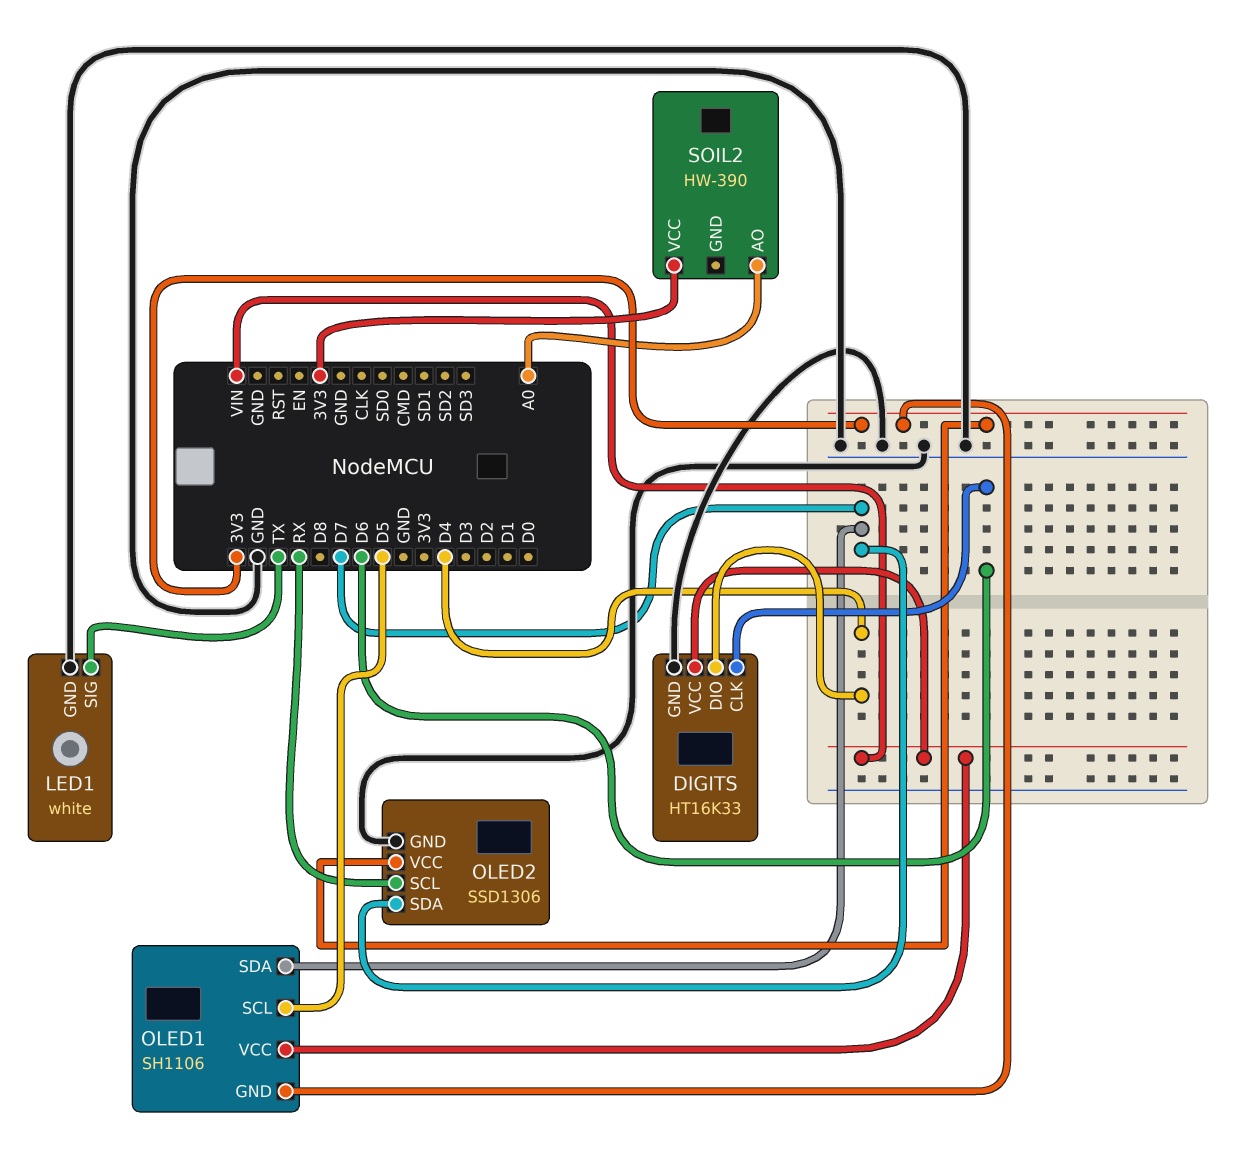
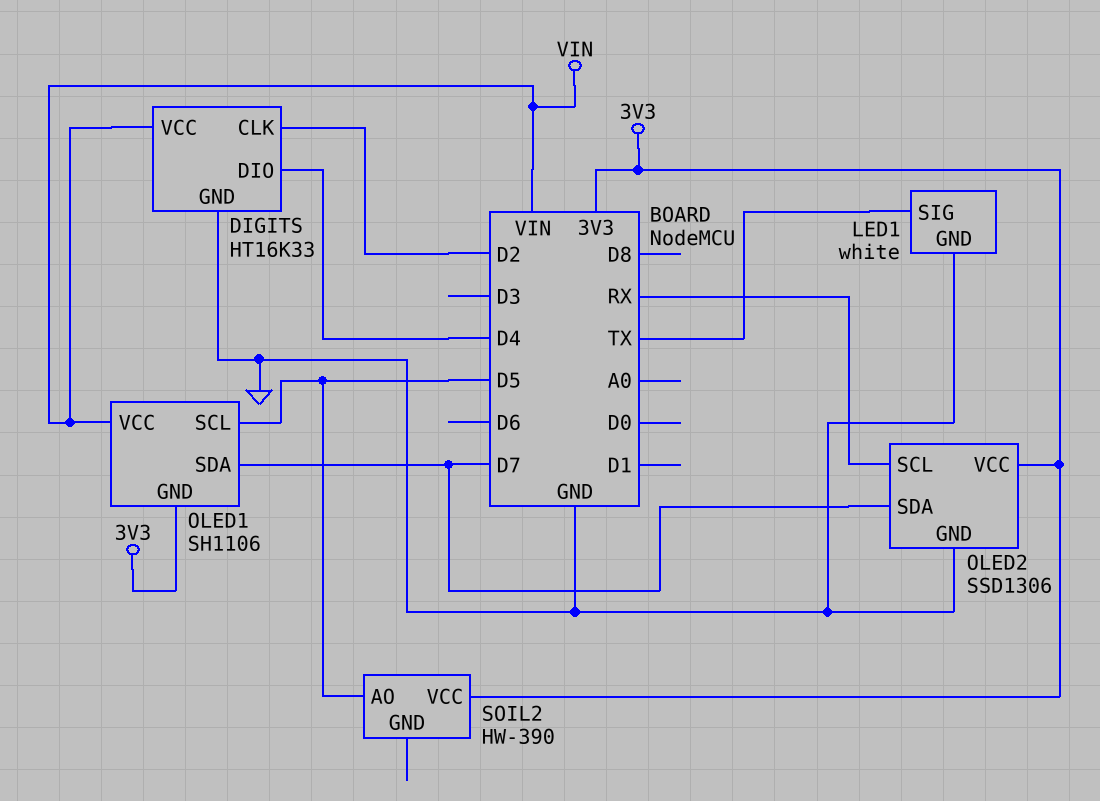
DIGITS pin CLK: D6 -> D2
SOIL2 pin AO: A0 -> D5

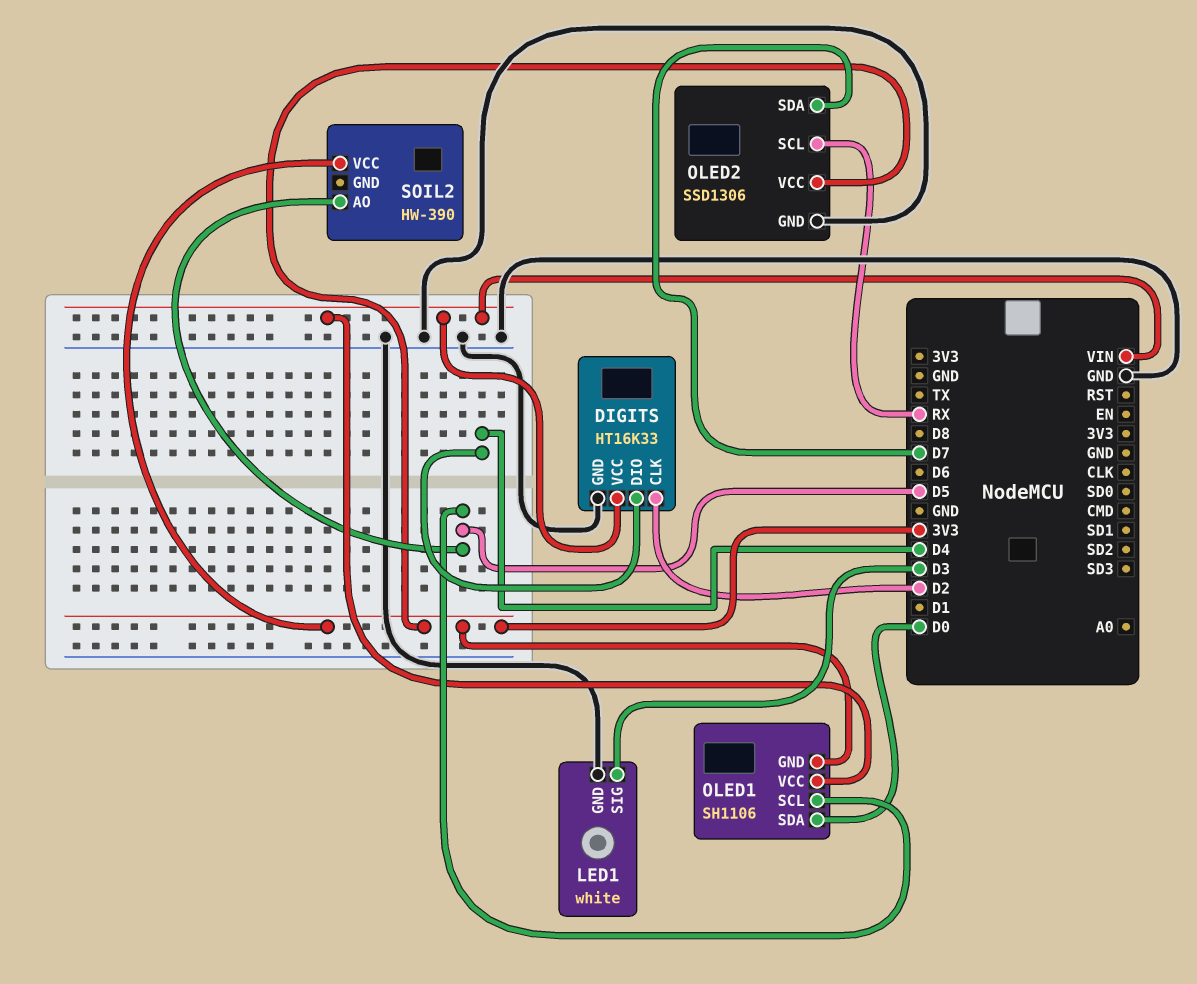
LED1 pin SIG: TX -> D3
OLED1 pin SDA: D7 -> D0

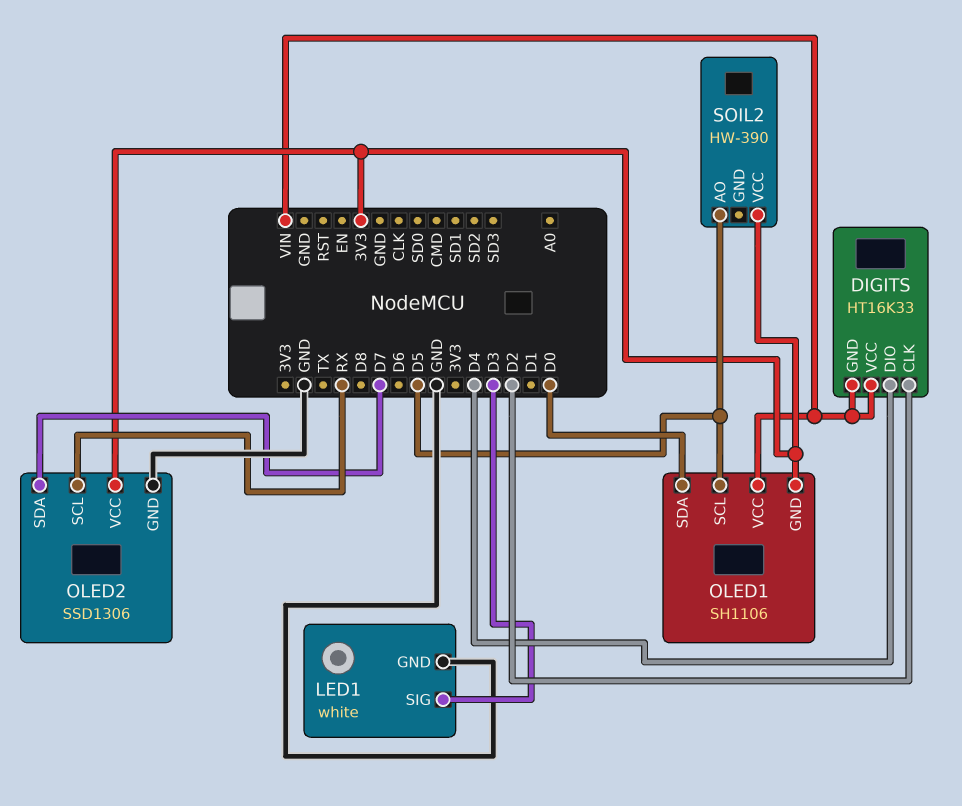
DIGITS pin GND: GND -> VIN

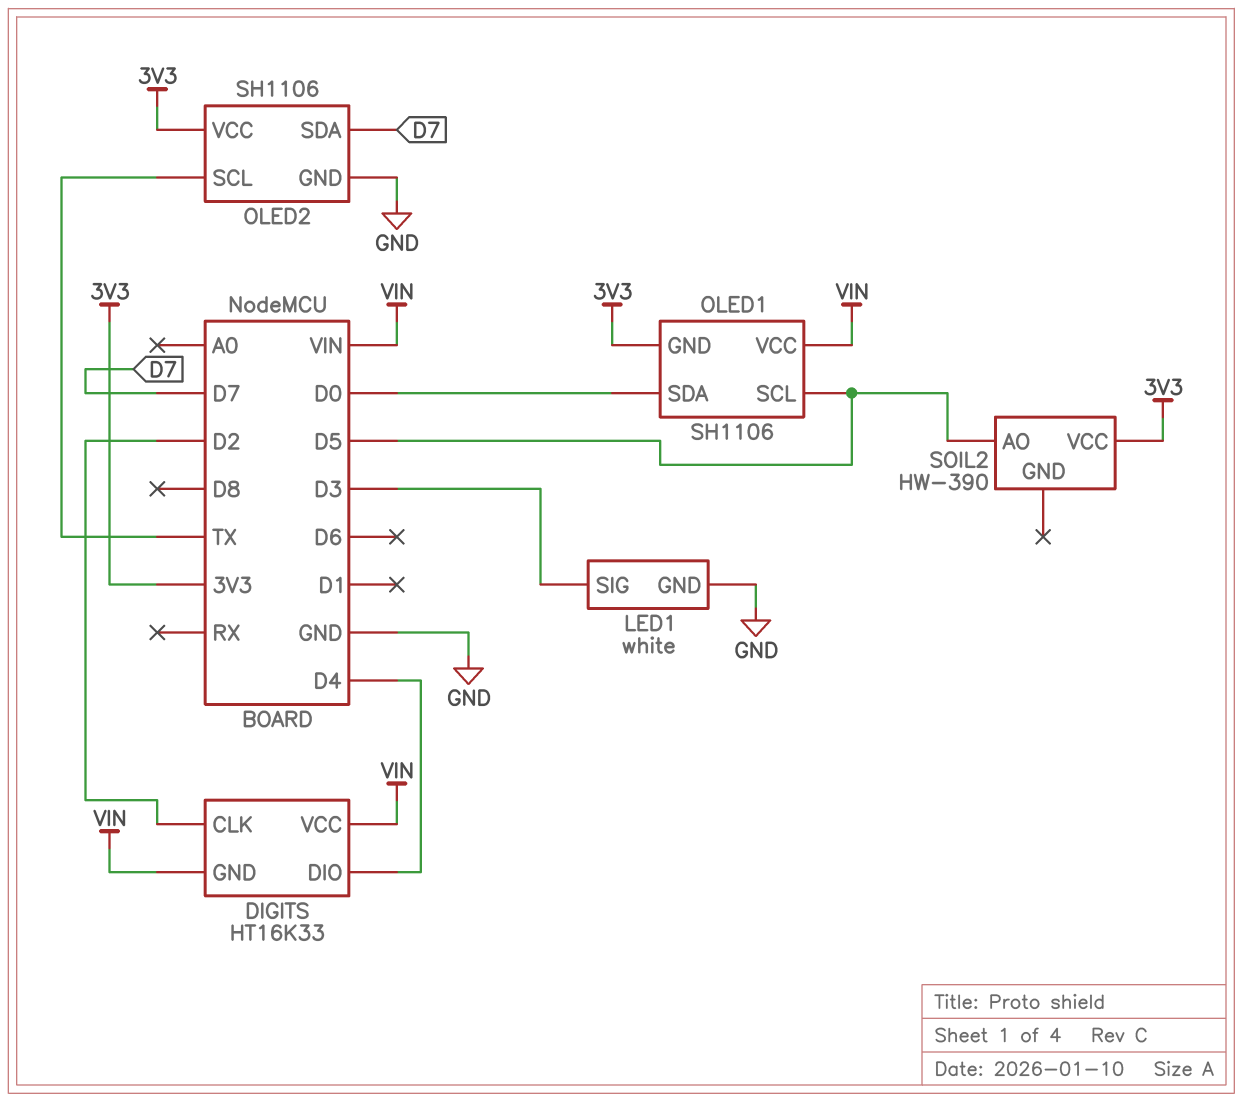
OLED2: SSD1306 -> SH1106
OLED2 pin SCL: RX -> TX

